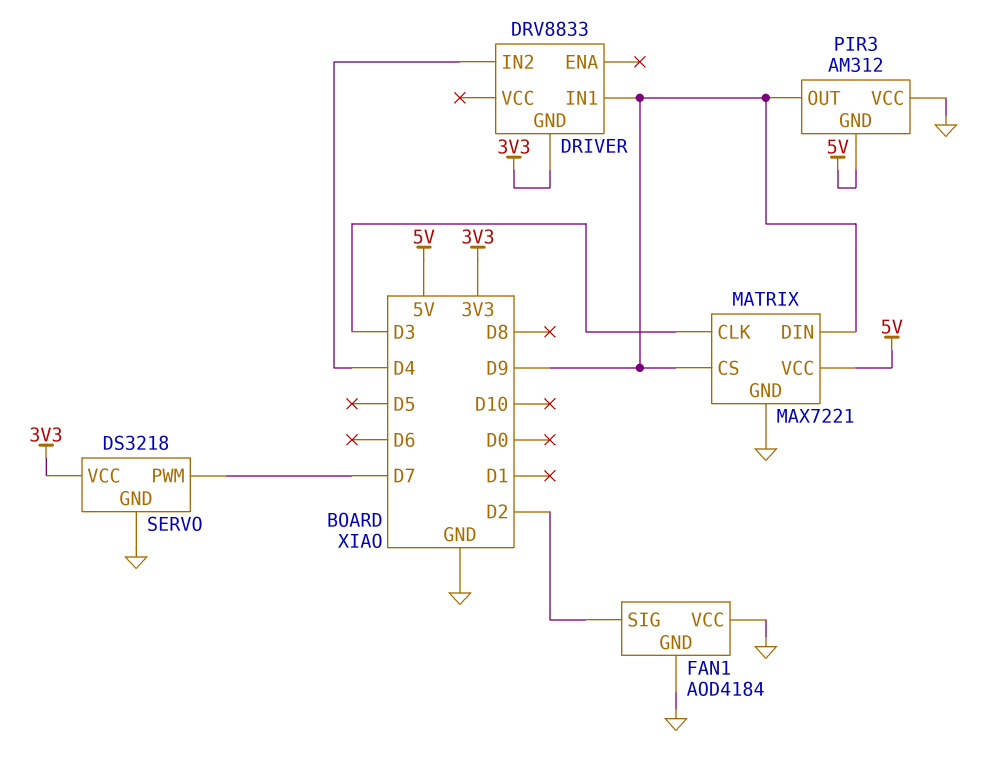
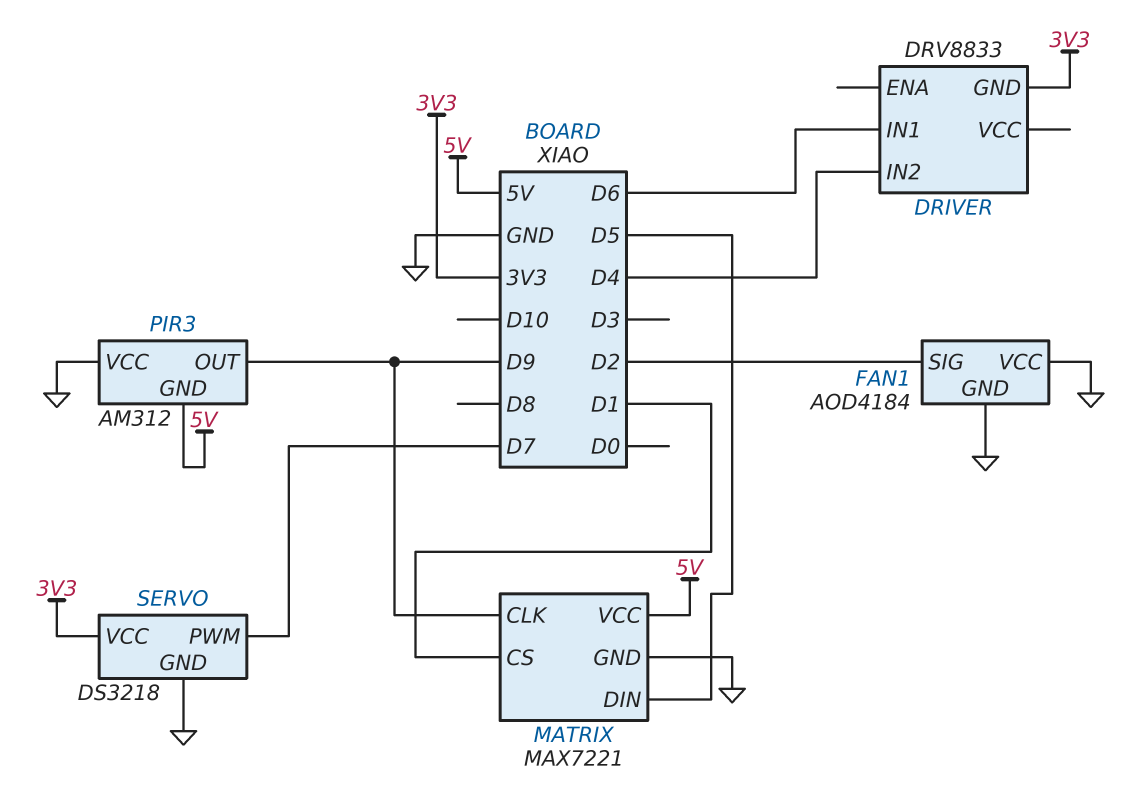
DRIVER pin IN1: D9 -> D6
MATRIX pin CLK: D3 -> D9
MATRIX pin CS: D9 -> D1
MATRIX pin DIN: D9 -> D5

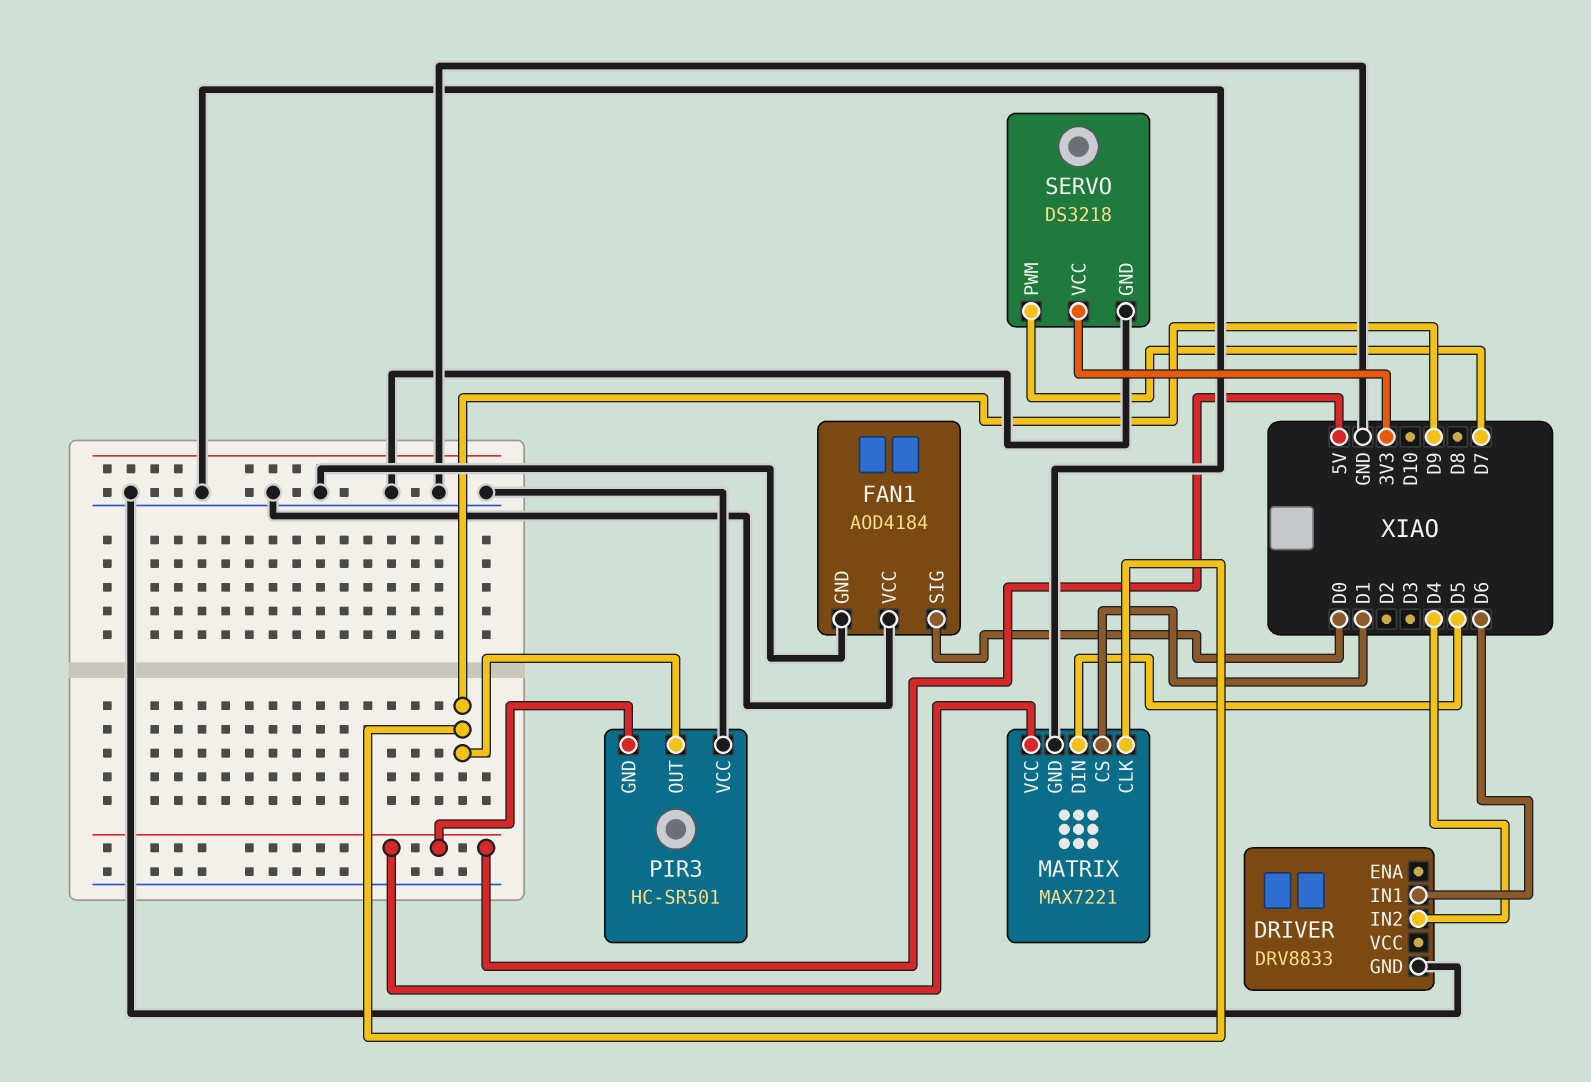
DRIVER pin GND: 3V3 -> GND
FAN1 pin SIG: D2 -> D0
PIR3: AM312 -> HC-SR501

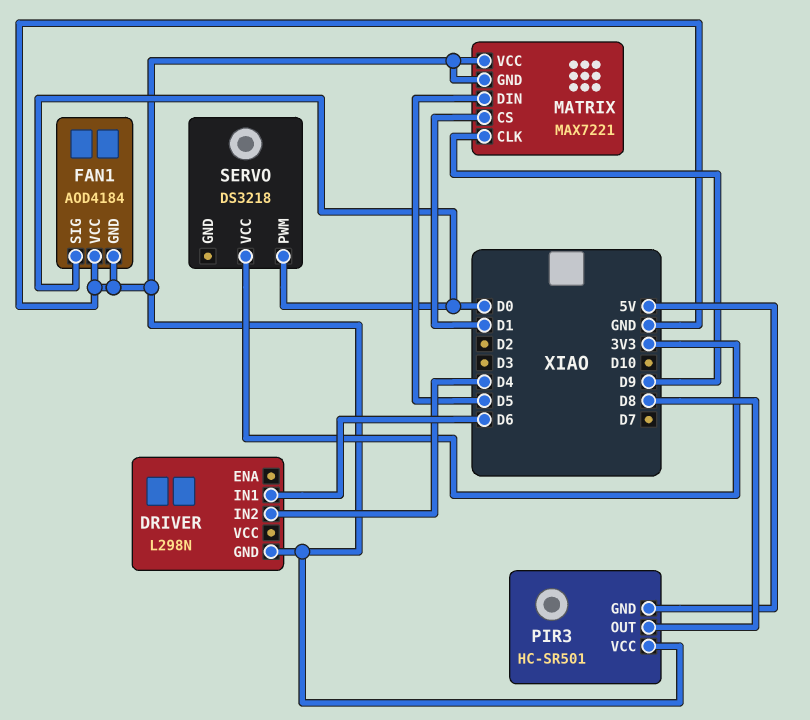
DRIVER: DRV8833 -> L298N
MATRIX pin VCC: 5V -> GND
PIR3 pin OUT: D9 -> D8
SERVO pin GND: GND -> none
SERVO pin PWM: D7 -> D0

